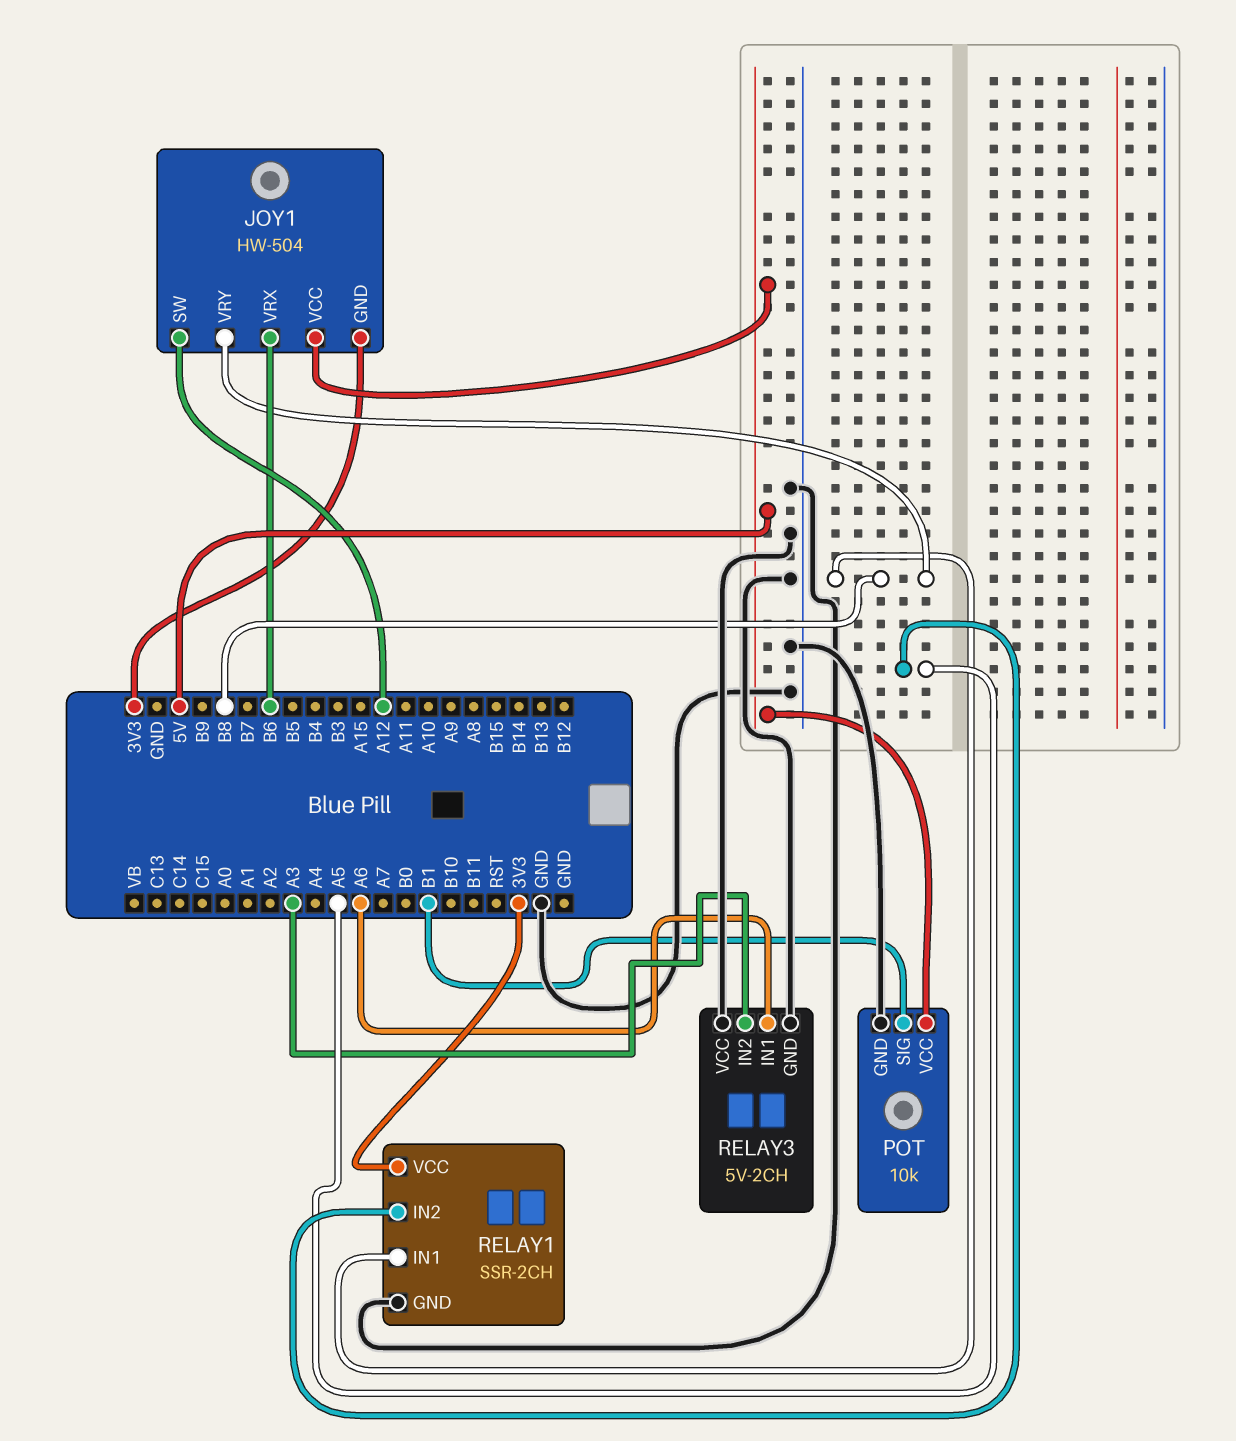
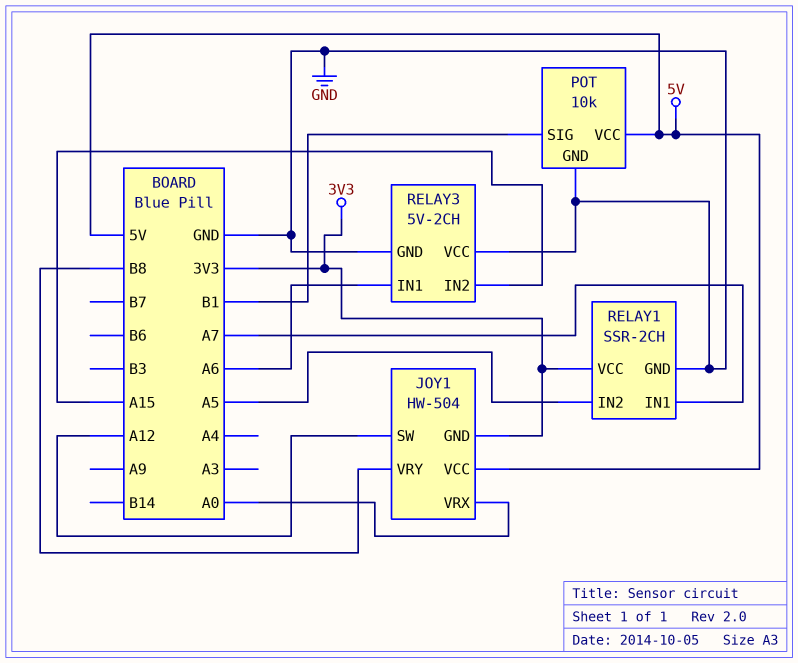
JOY1 pin VRX: B6 -> A0
RELAY1 pin IN1: B8 -> A7
RELAY3 pin IN2: A3 -> A15

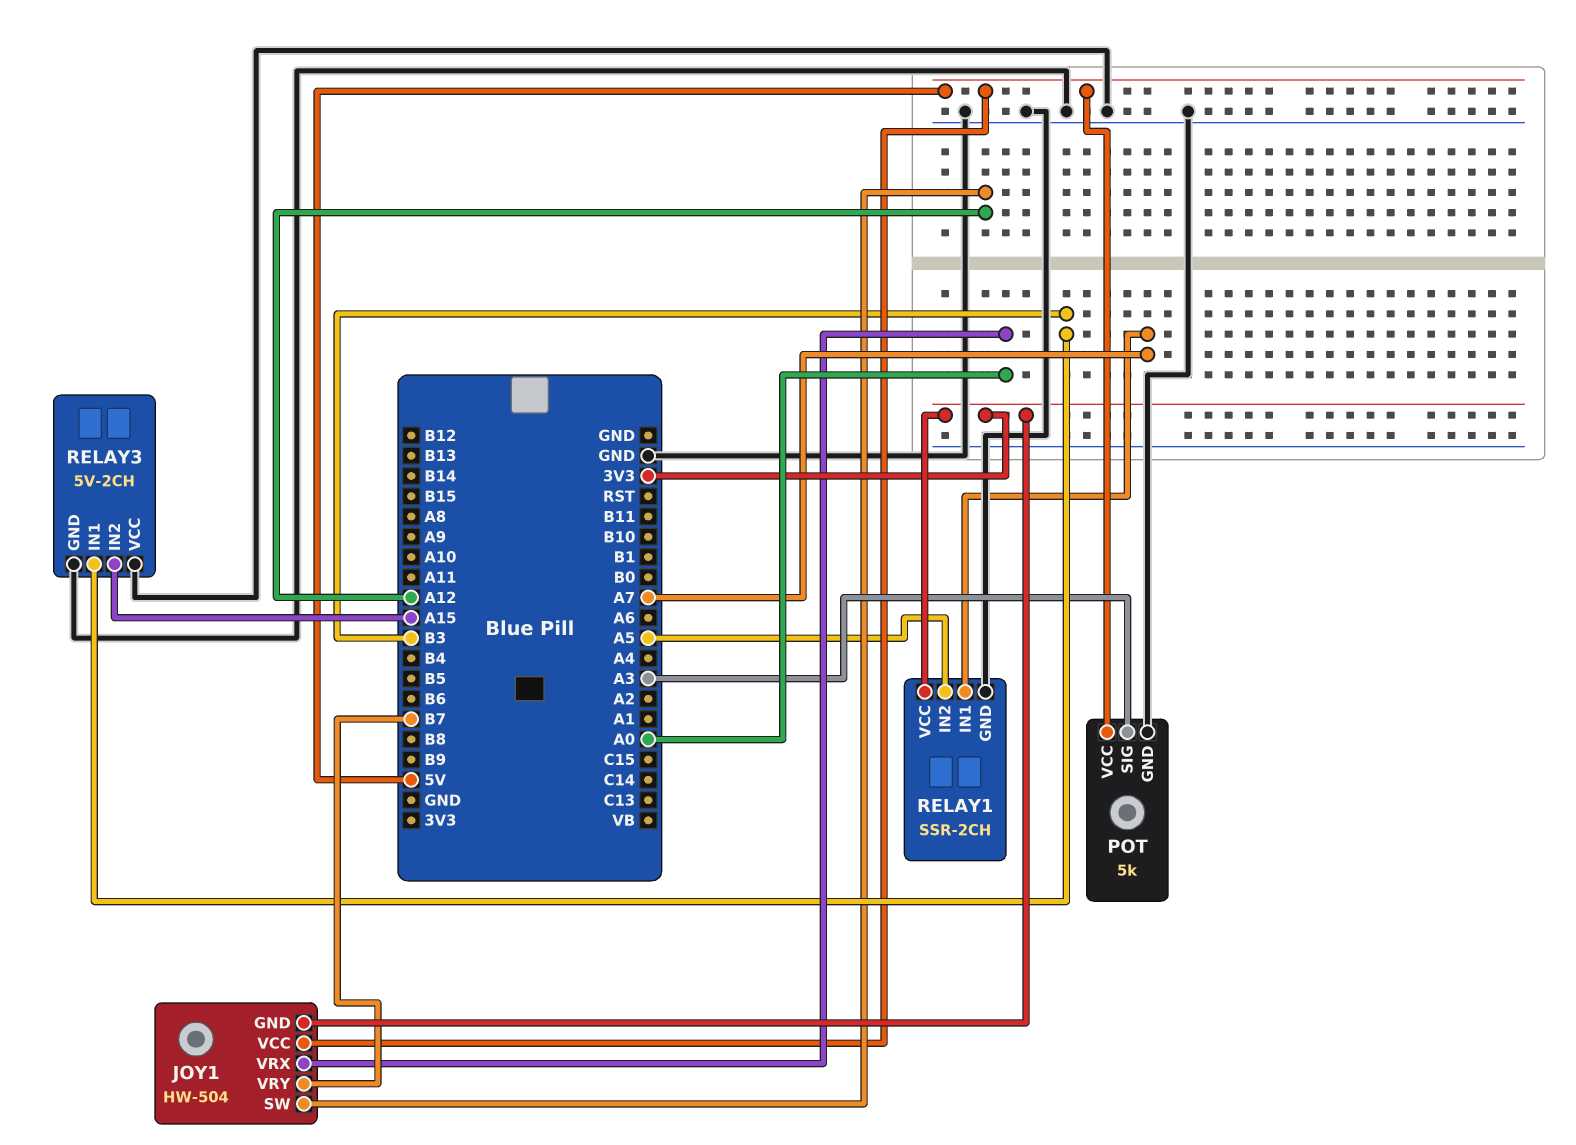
JOY1 pin VRY: B8 -> B7
POT: 10k -> 5k
POT pin SIG: B1 -> A3
RELAY3 pin IN1: A6 -> B3

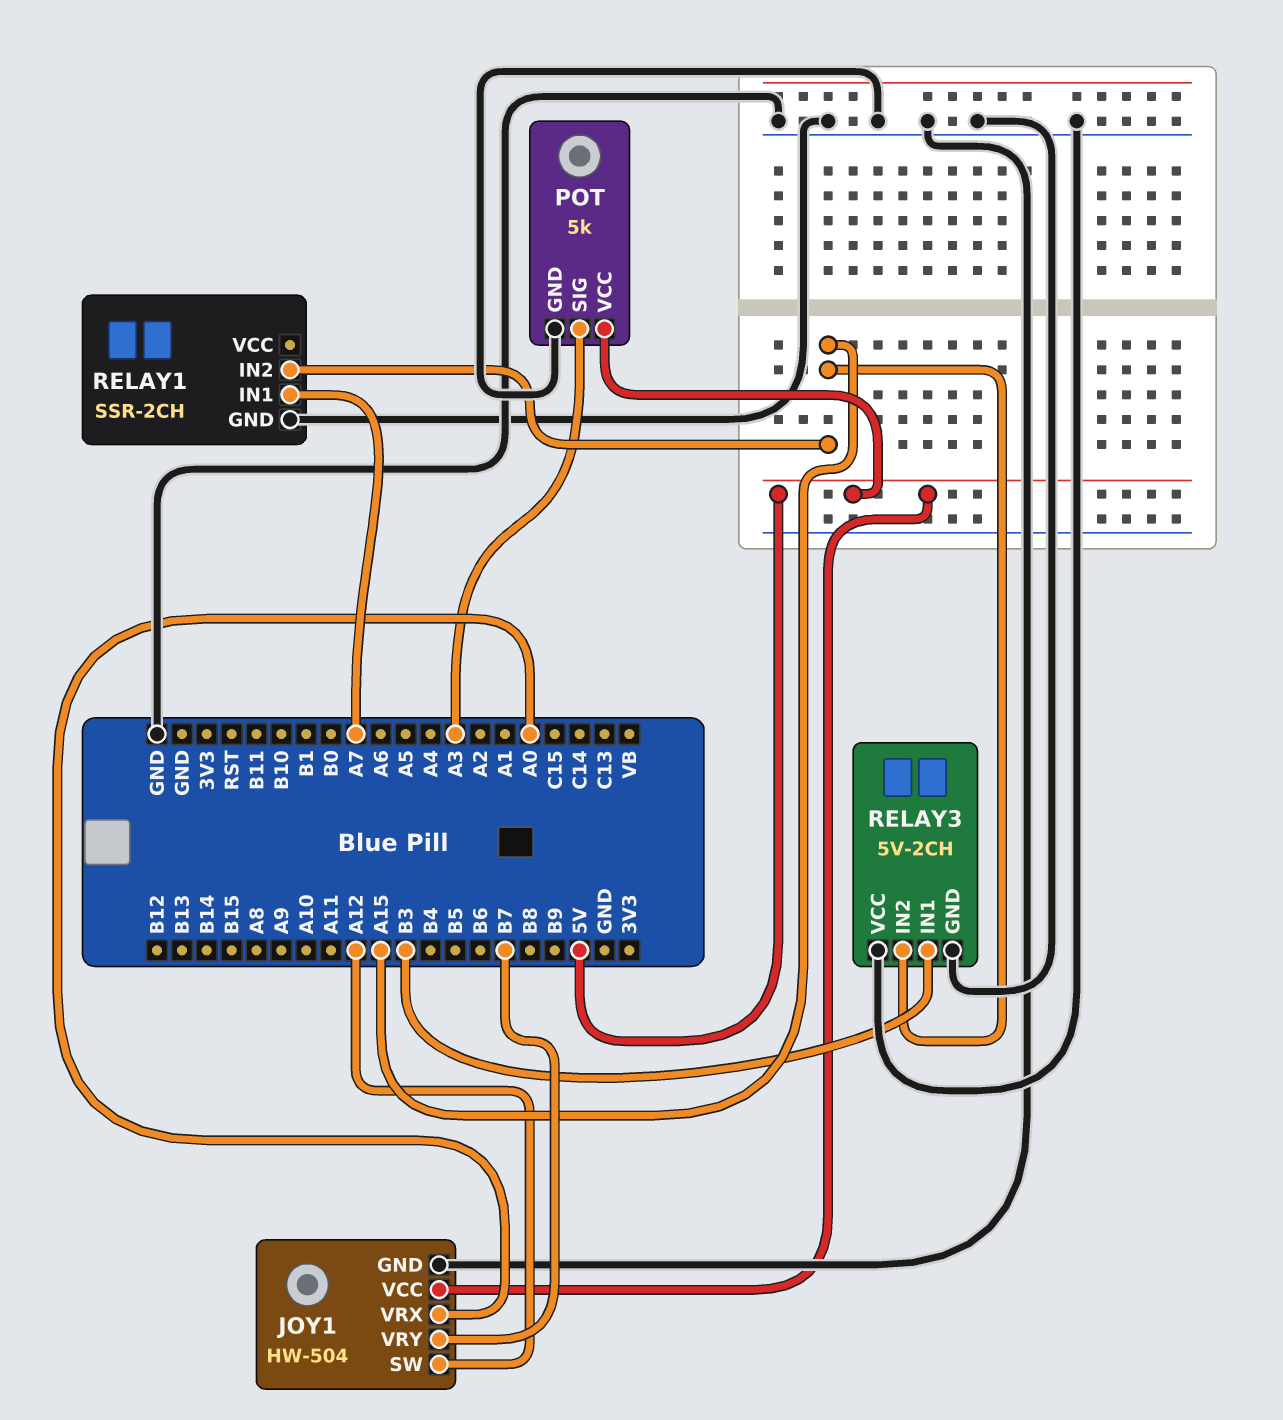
JOY1 pin GND: 3V3 -> GND
RELAY1 pin IN2: A5 -> A15
RELAY1 pin VCC: 3V3 -> none

